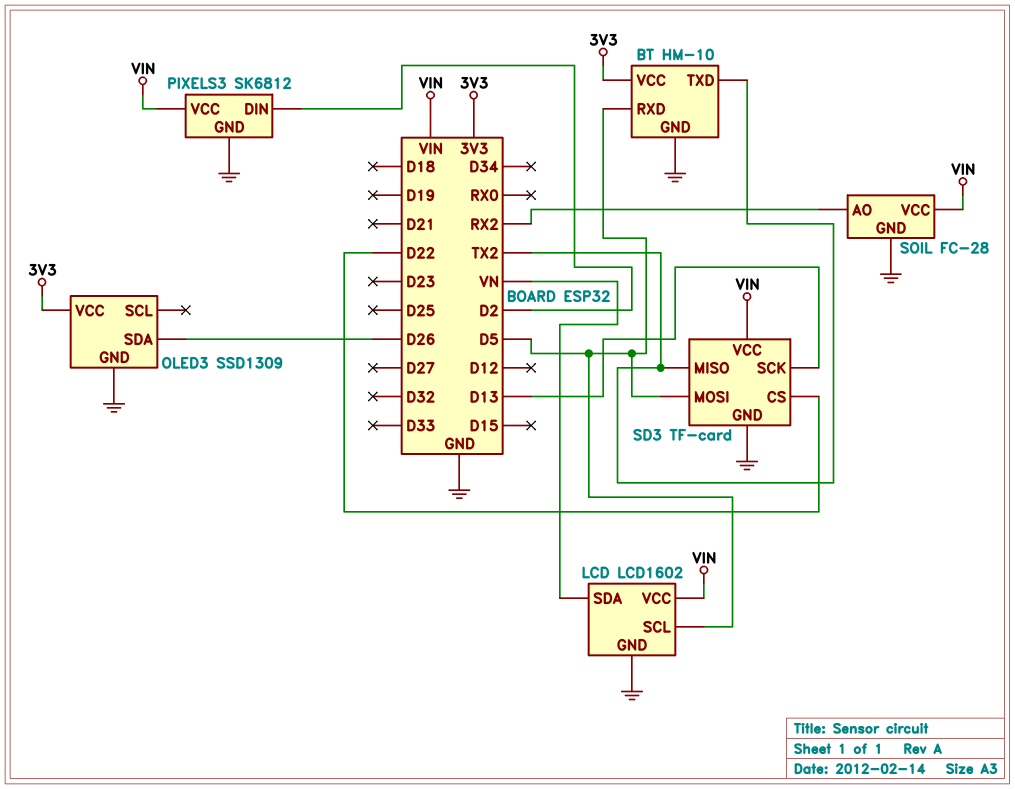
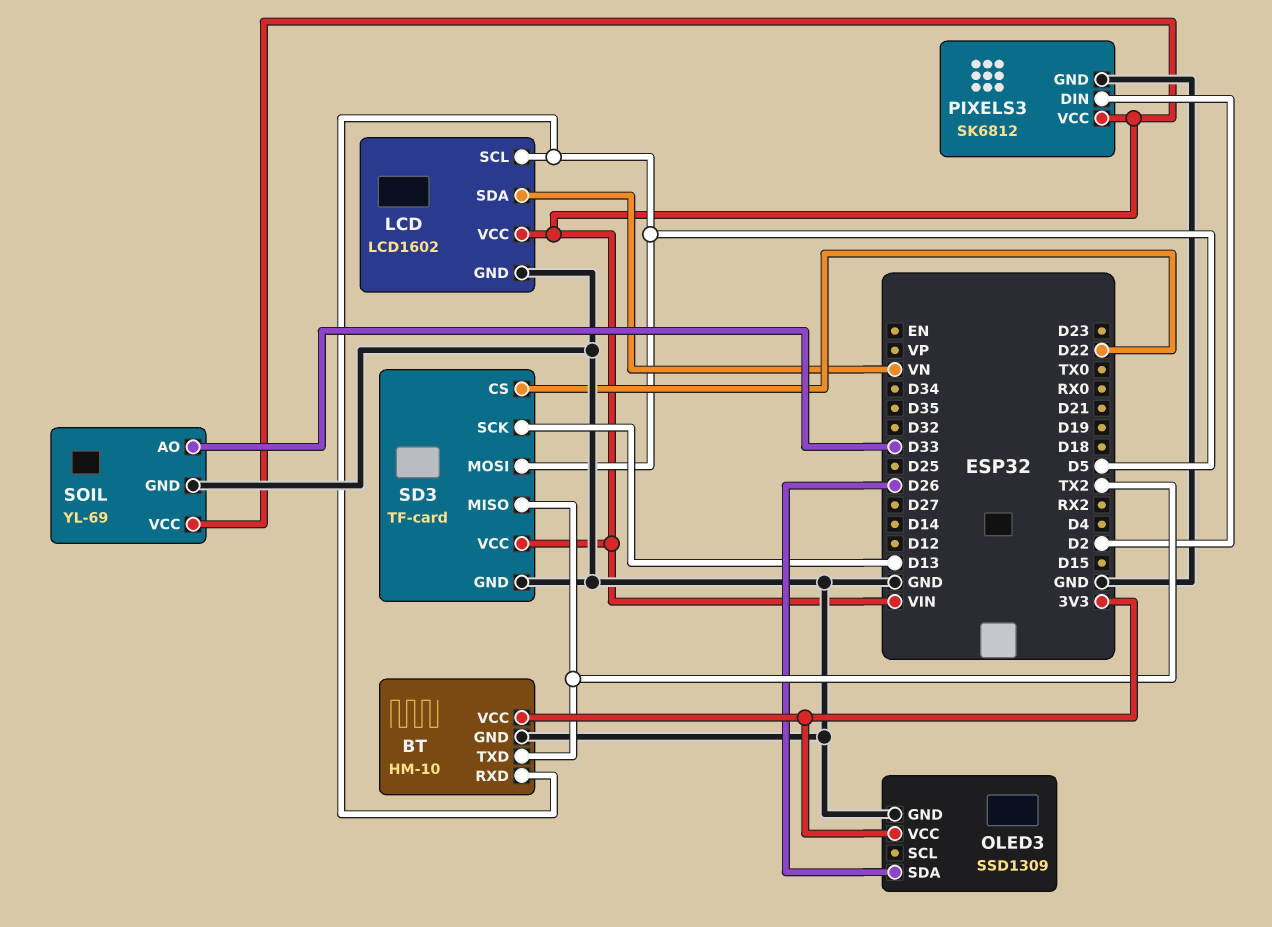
SOIL: FC-28 -> YL-69
SOIL pin AO: RX2 -> D33

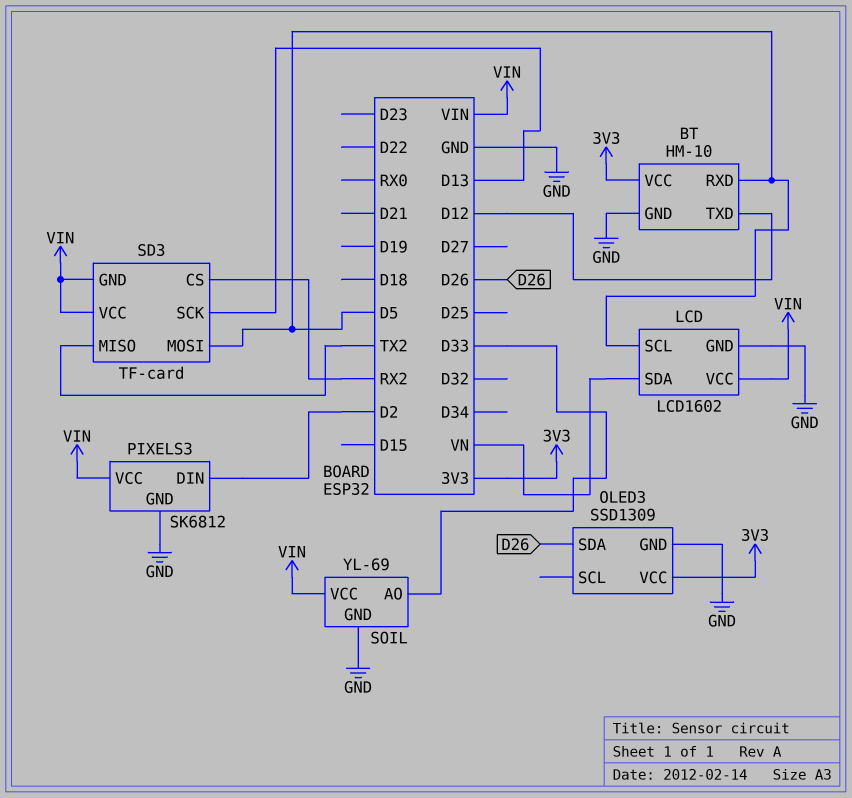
BT pin TXD: TX2 -> D12
SD3 pin CS: D22 -> RX2
SD3 pin GND: GND -> VIN

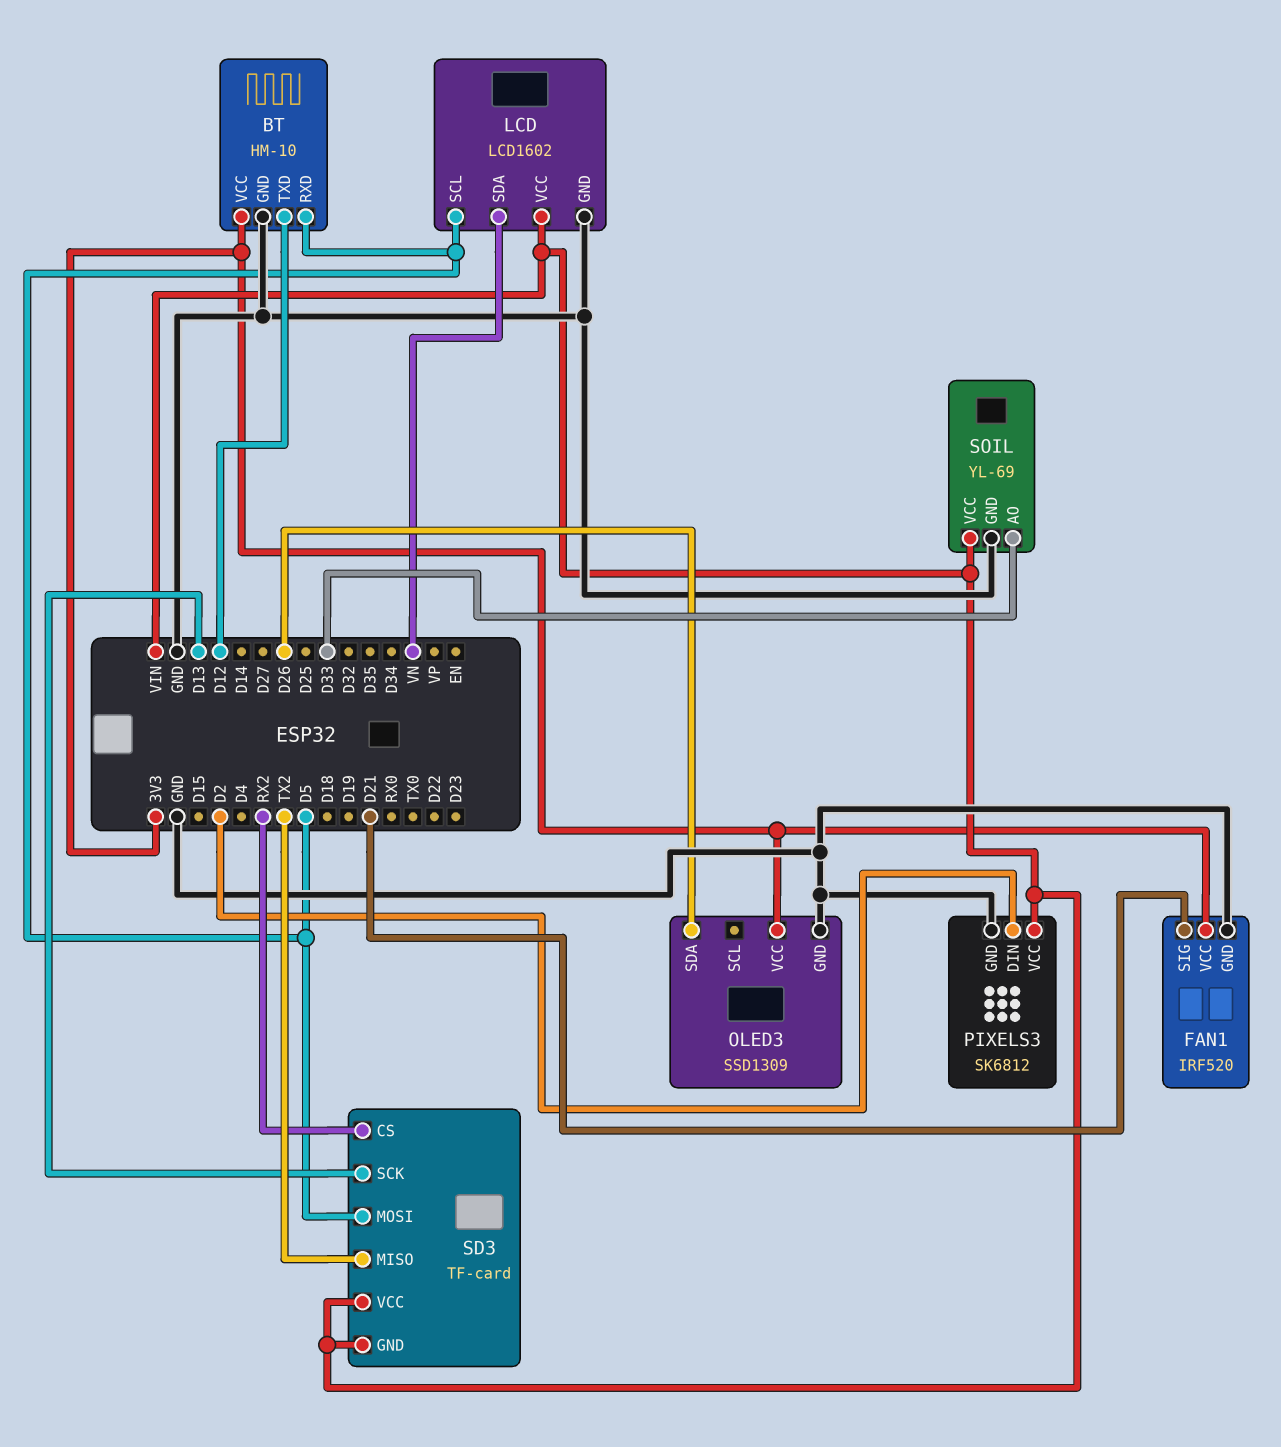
FAN1: none -> IRF520
FAN1 pin GND: none -> GND
FAN1 pin SIG: none -> D21
FAN1 pin VCC: none -> 3V3

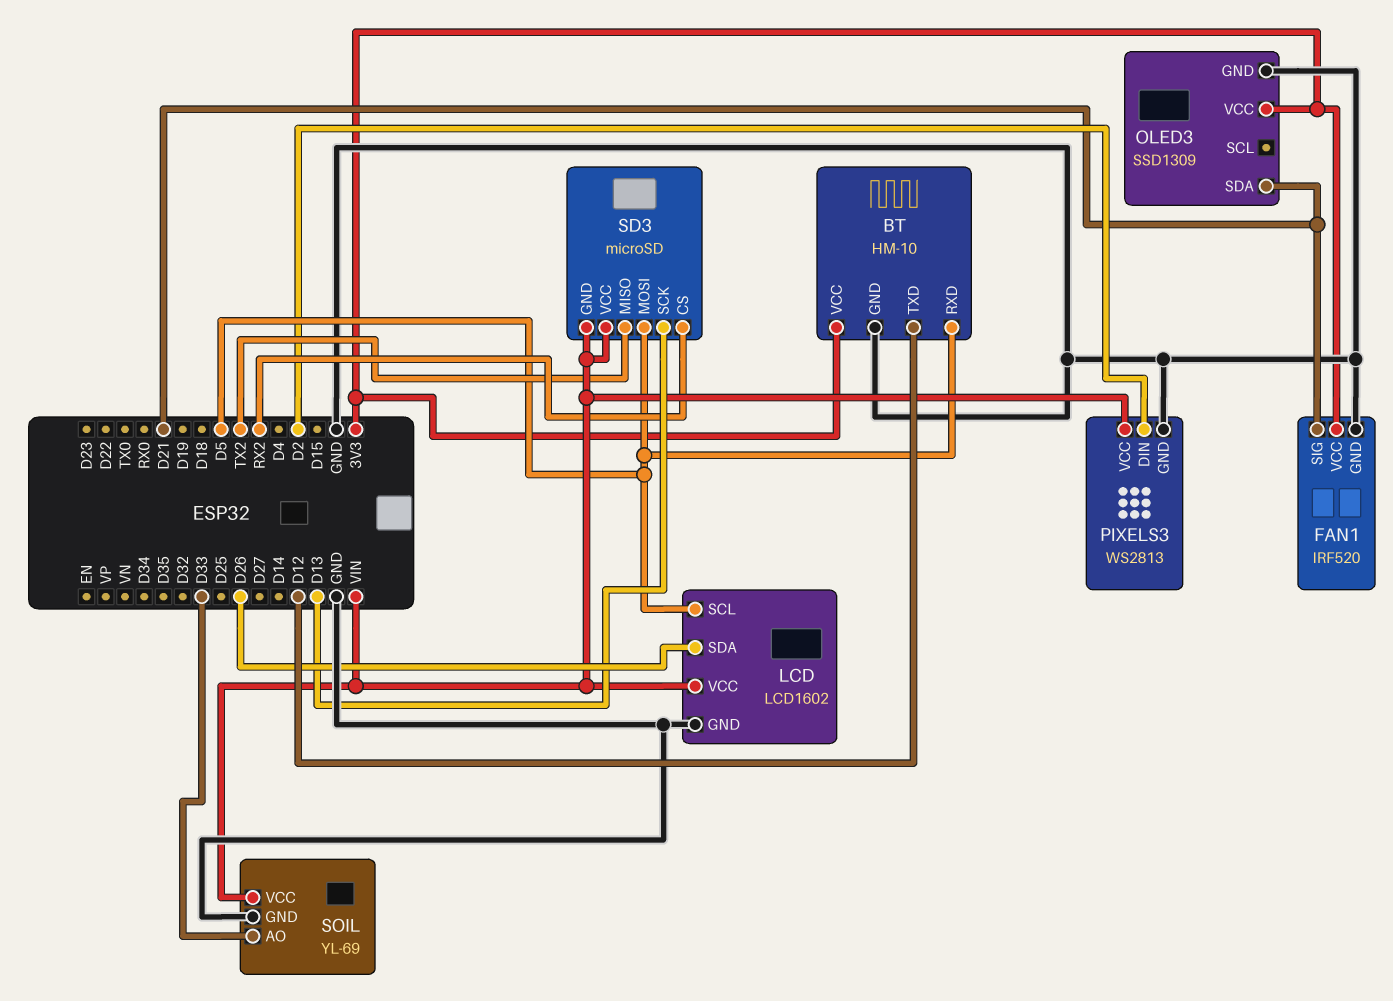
LCD pin SDA: VN -> D26
OLED3 pin SDA: D26 -> D21
PIXELS3: SK6812 -> WS2813
SD3: TF-card -> microSD

